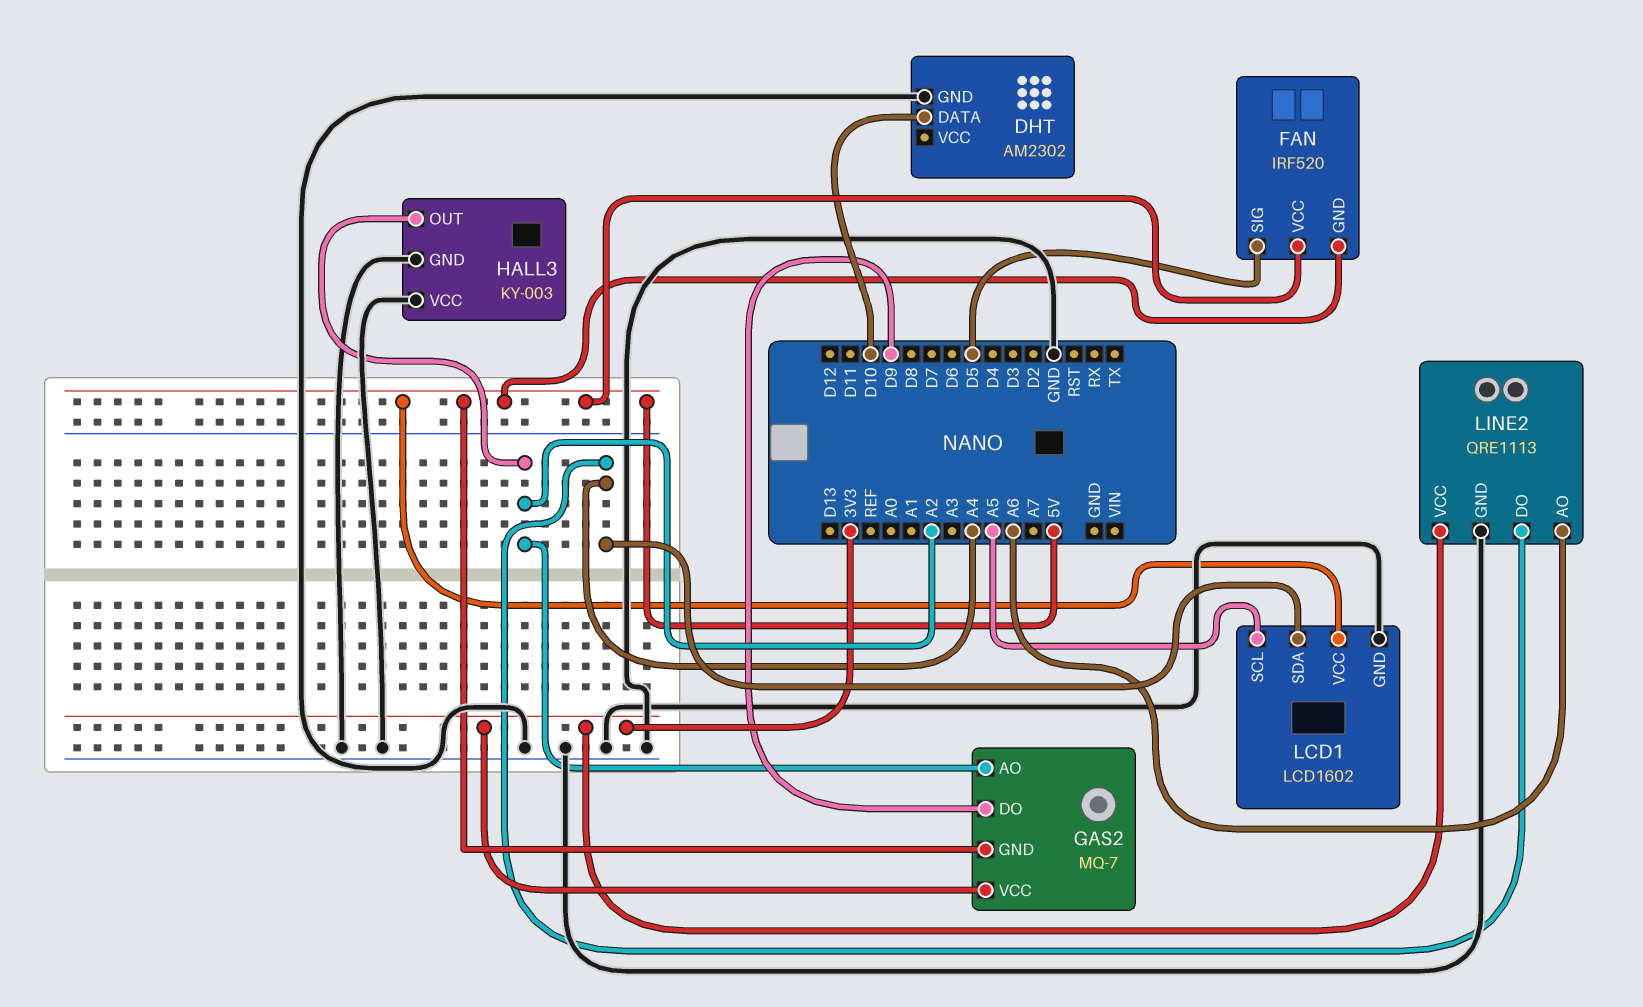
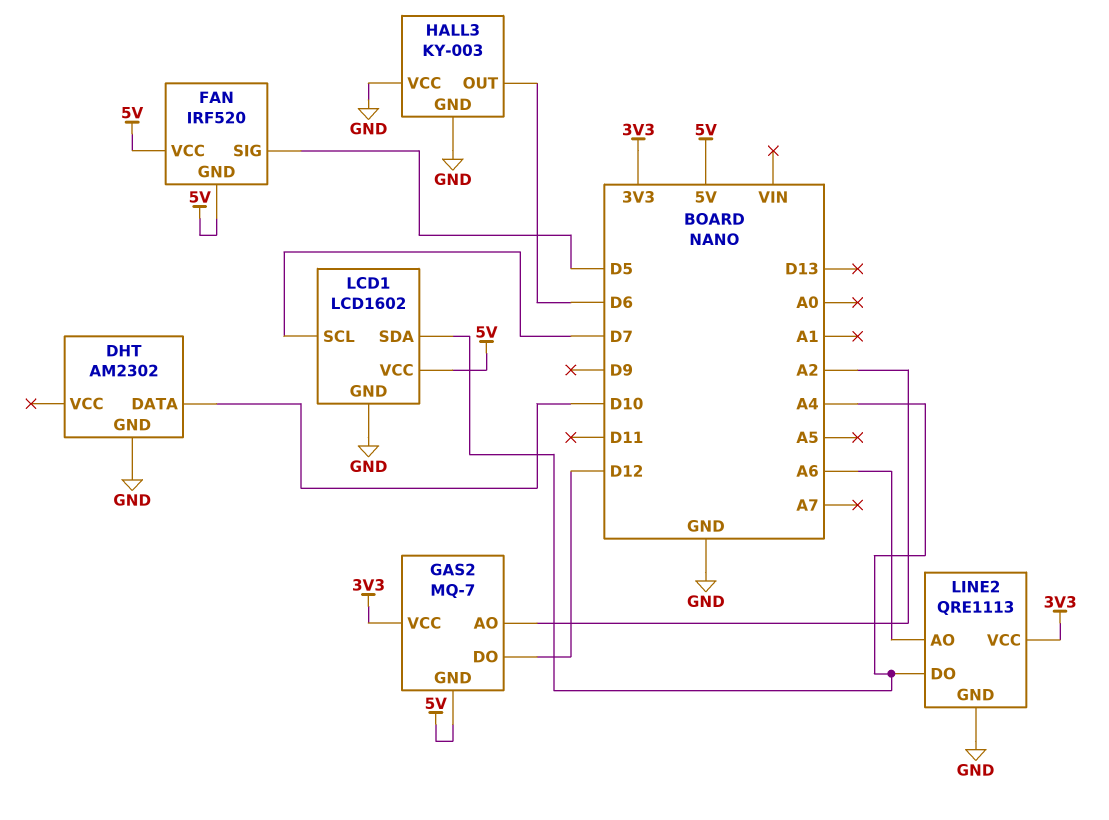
GAS2 pin DO: D9 -> D12
HALL3 pin OUT: A2 -> D6
LCD1 pin SCL: A5 -> D7

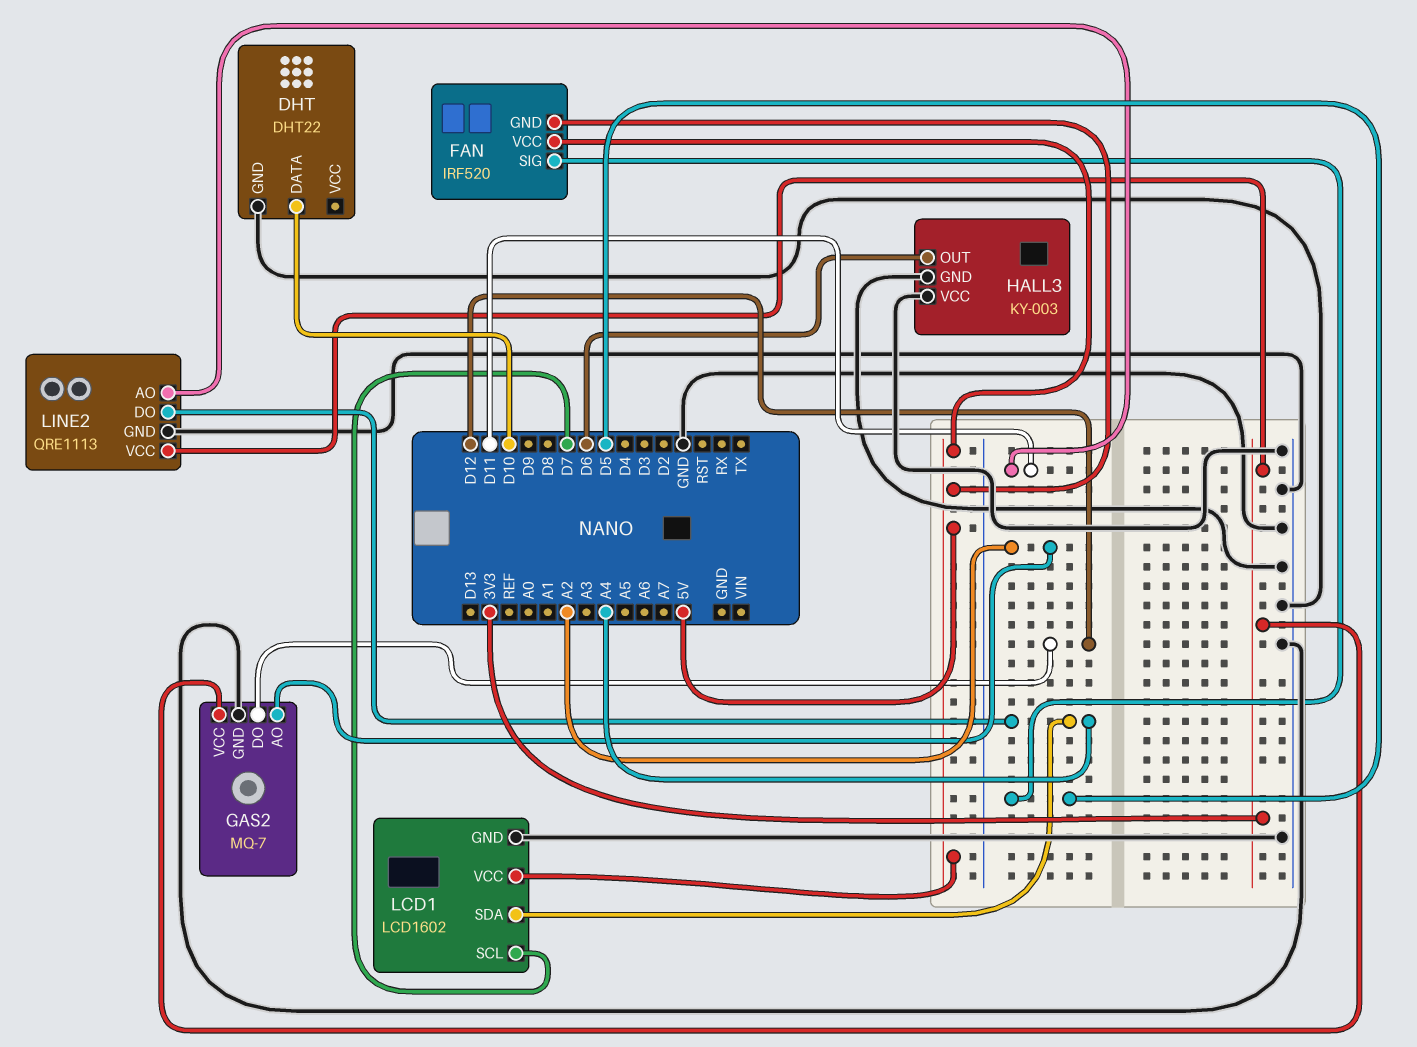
DHT: AM2302 -> DHT22
GAS2 pin GND: 5V -> GND
LINE2 pin AO: A6 -> D11

